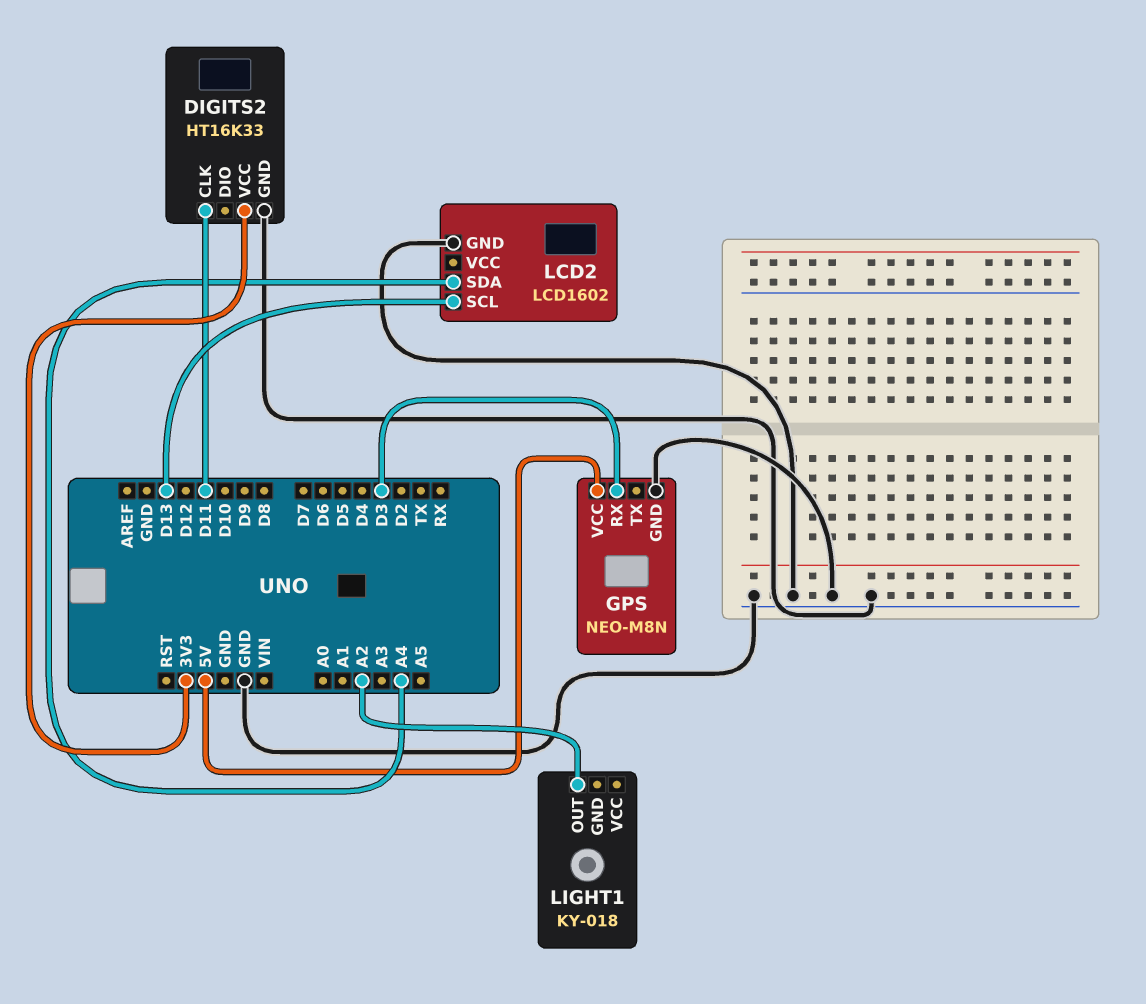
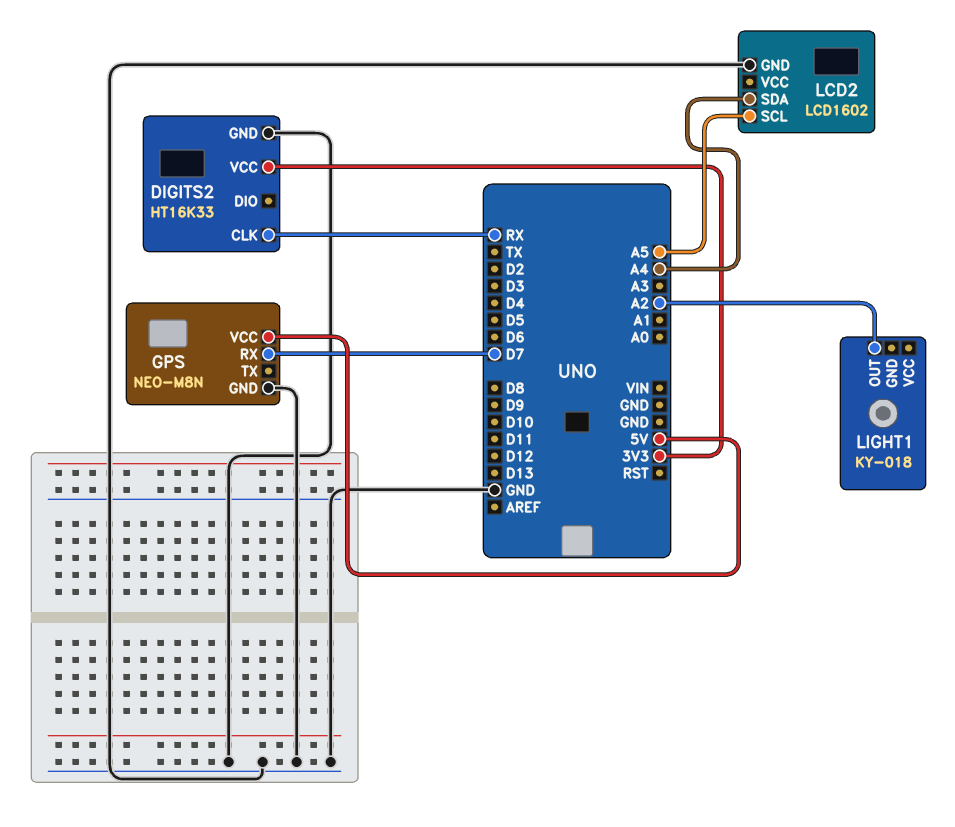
DIGITS2 pin CLK: D11 -> RX
GPS pin RX: D3 -> D7
LCD2 pin SCL: D13 -> A5

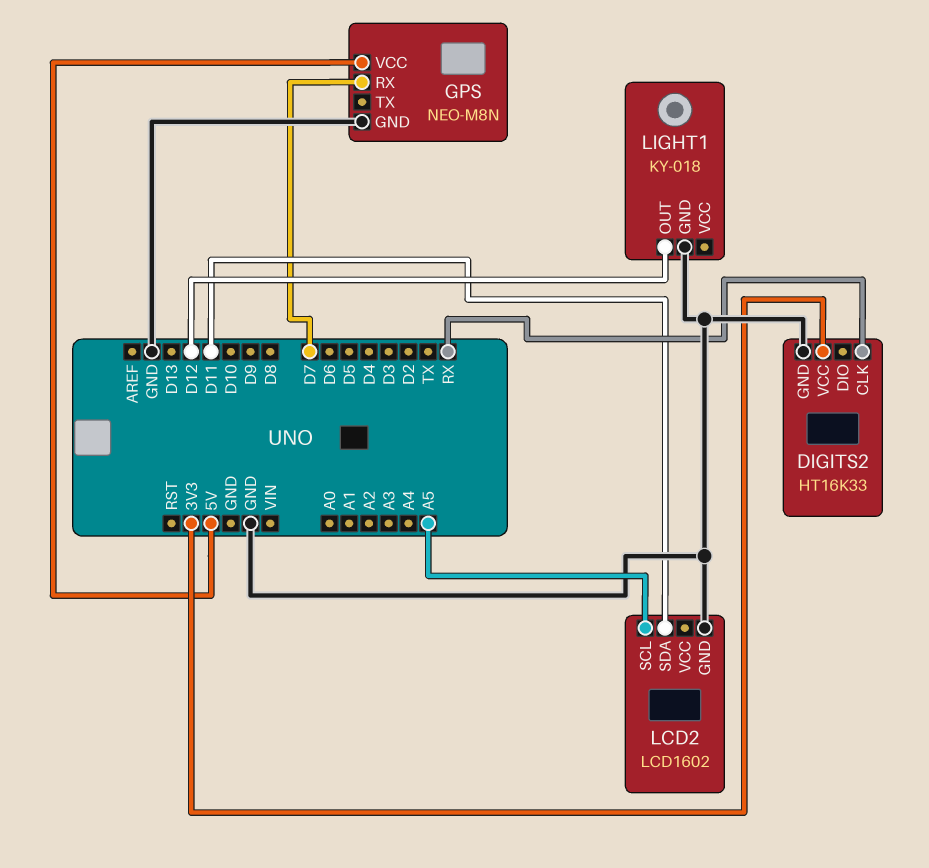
LCD2 pin SDA: A4 -> D11
LIGHT1 pin GND: none -> GND
LIGHT1 pin OUT: A2 -> D12

